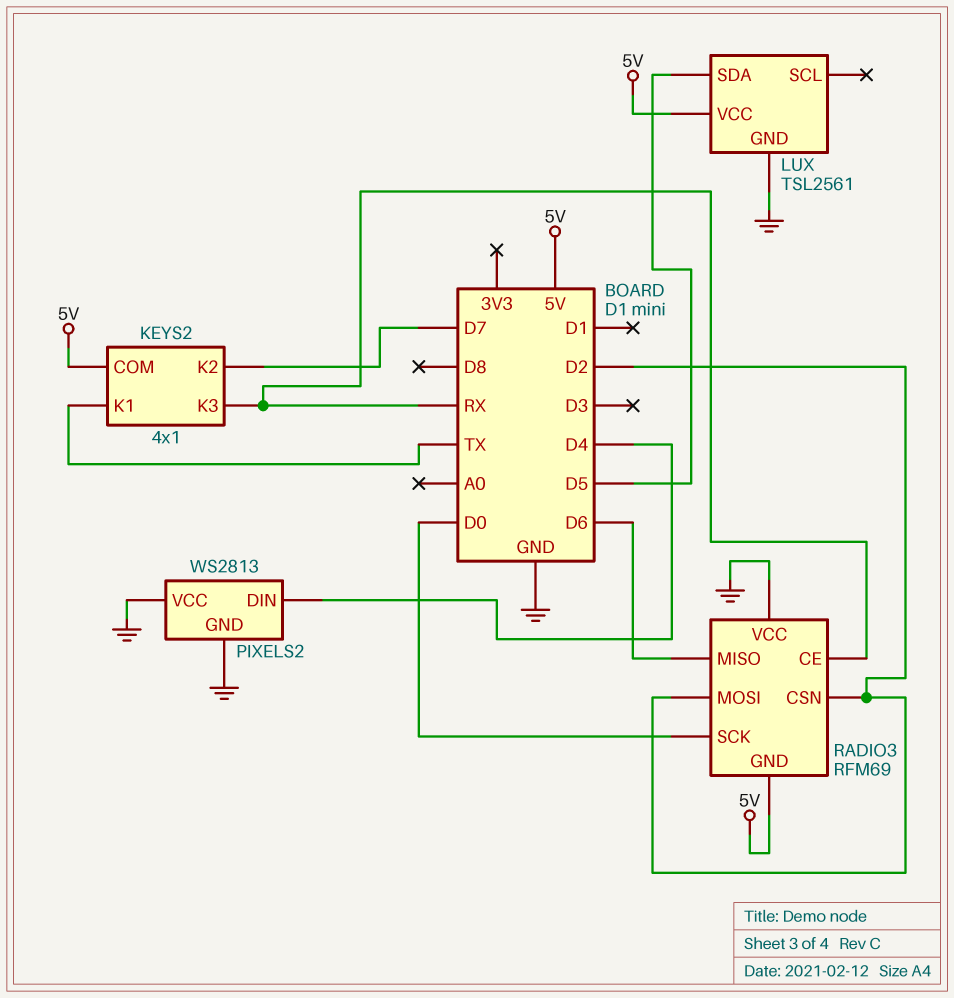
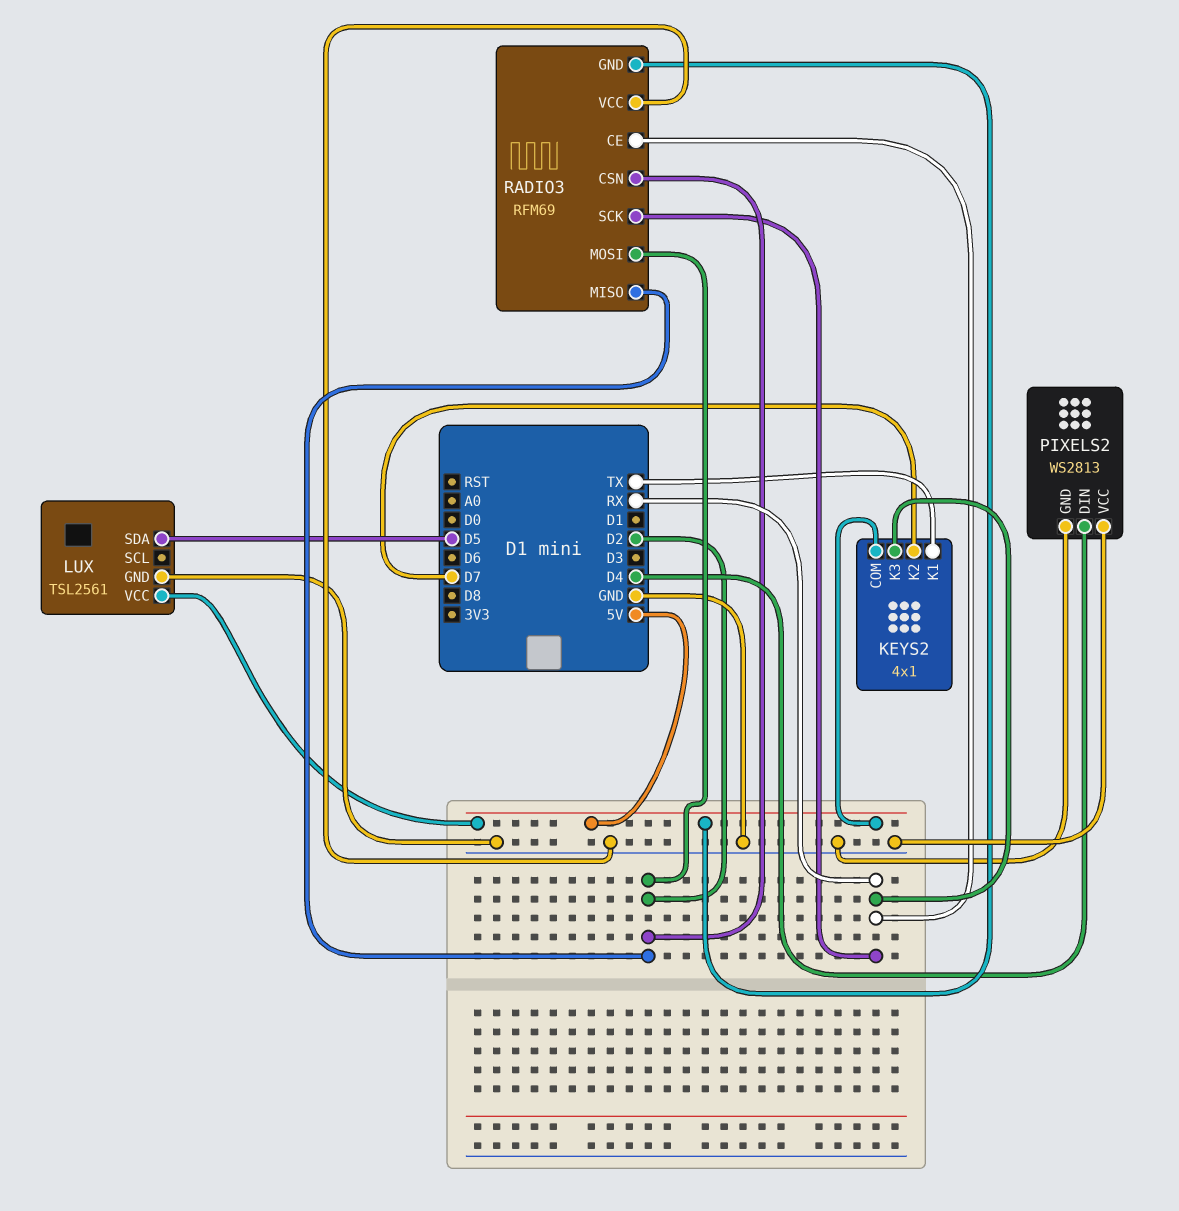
RADIO3 pin MISO: D6 -> D2
RADIO3 pin SCK: D0 -> RX

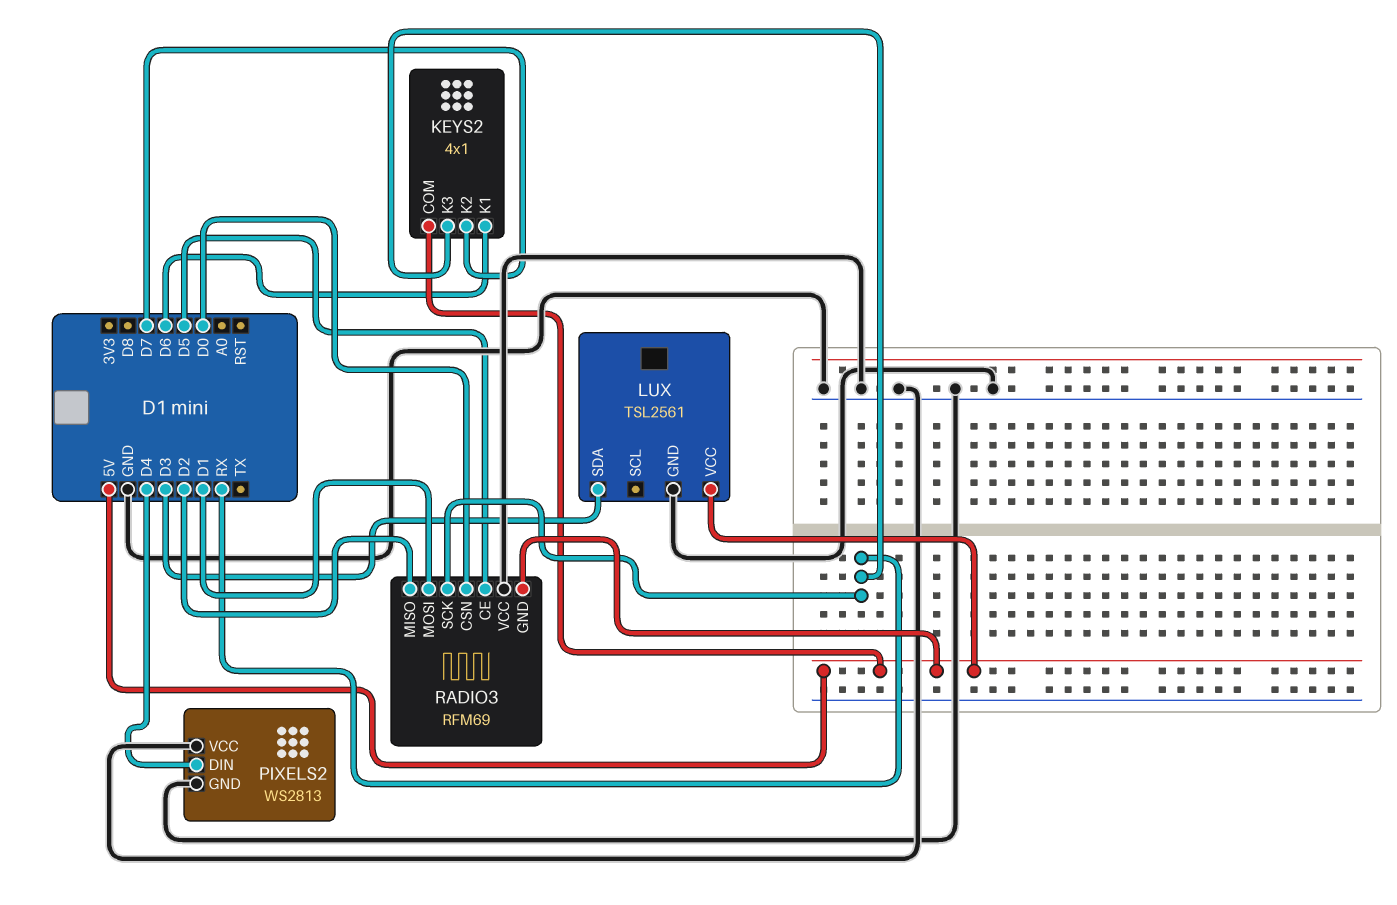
KEYS2 pin K1: TX -> D6
LUX pin SDA: D5 -> D3
RADIO3 pin CE: RX -> D5
RADIO3 pin CSN: D2 -> D0
RADIO3 pin MOSI: D2 -> D1

